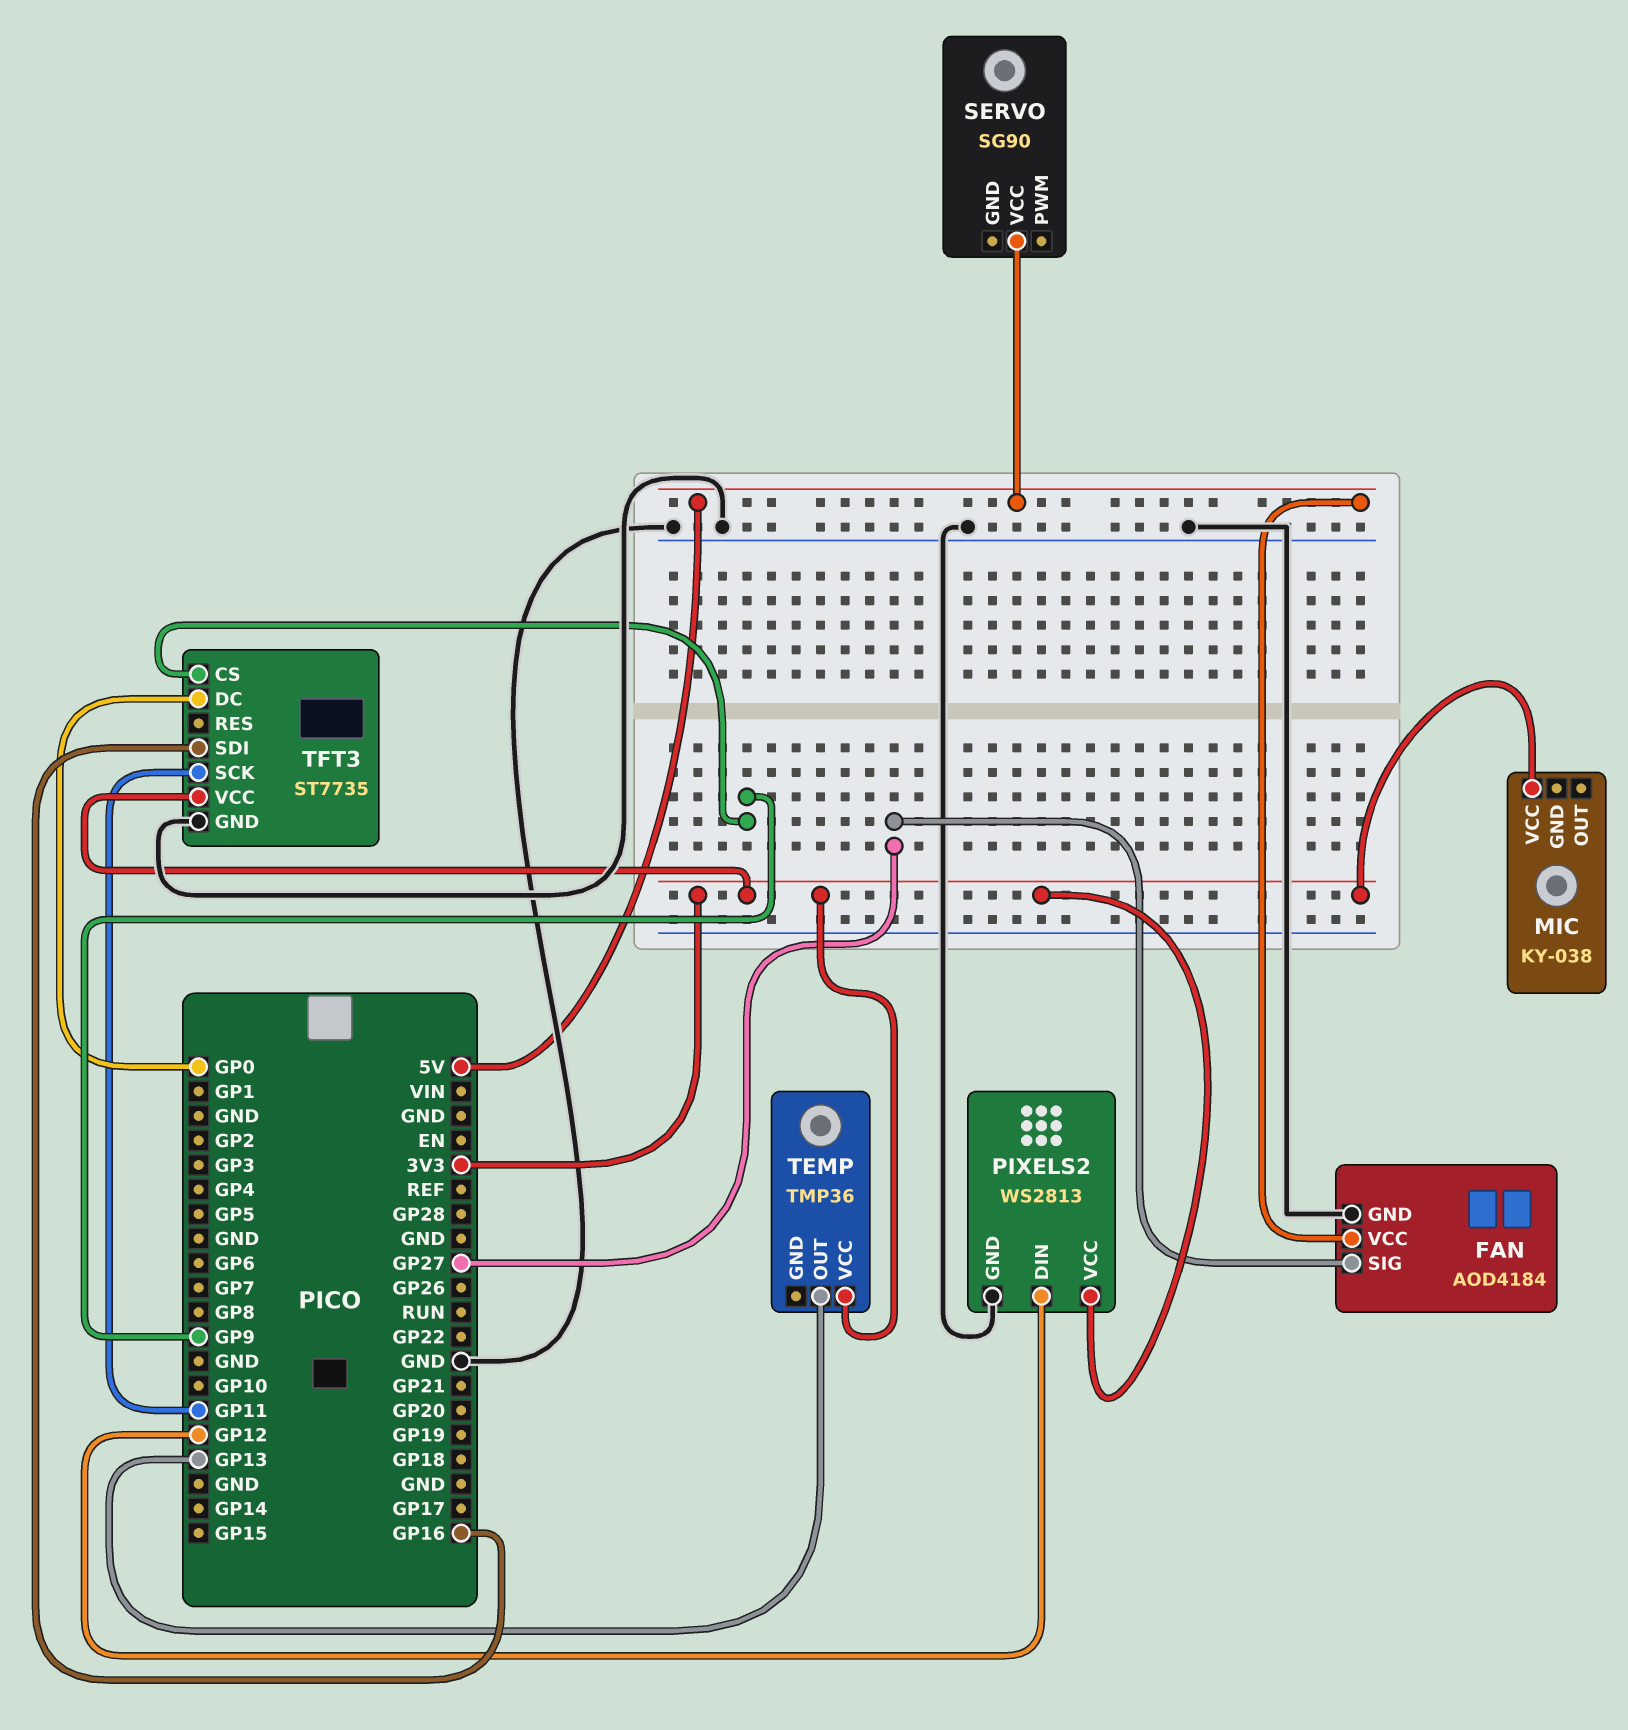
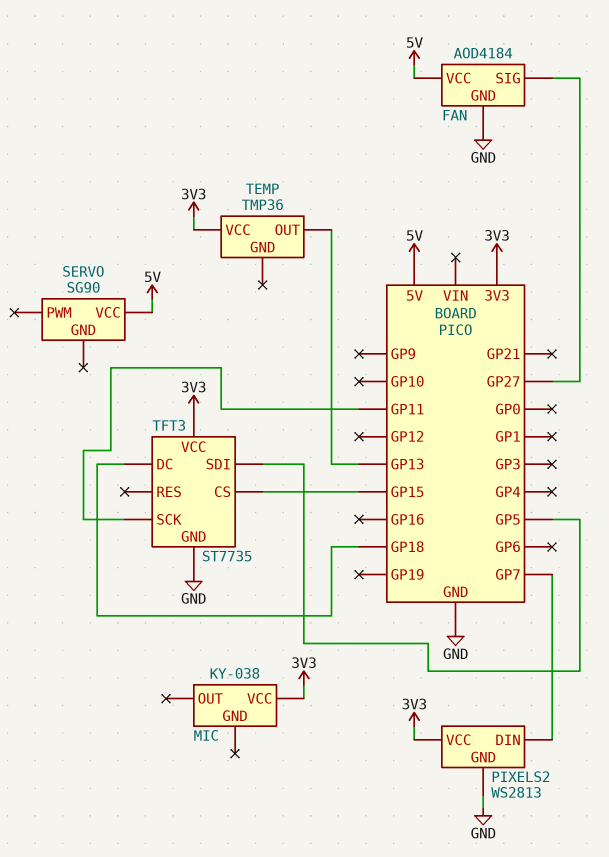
PIXELS2 pin DIN: GP12 -> GP7
TFT3 pin CS: GP9 -> GP15
TFT3 pin DC: GP0 -> GP18
TFT3 pin SDI: GP16 -> GP5

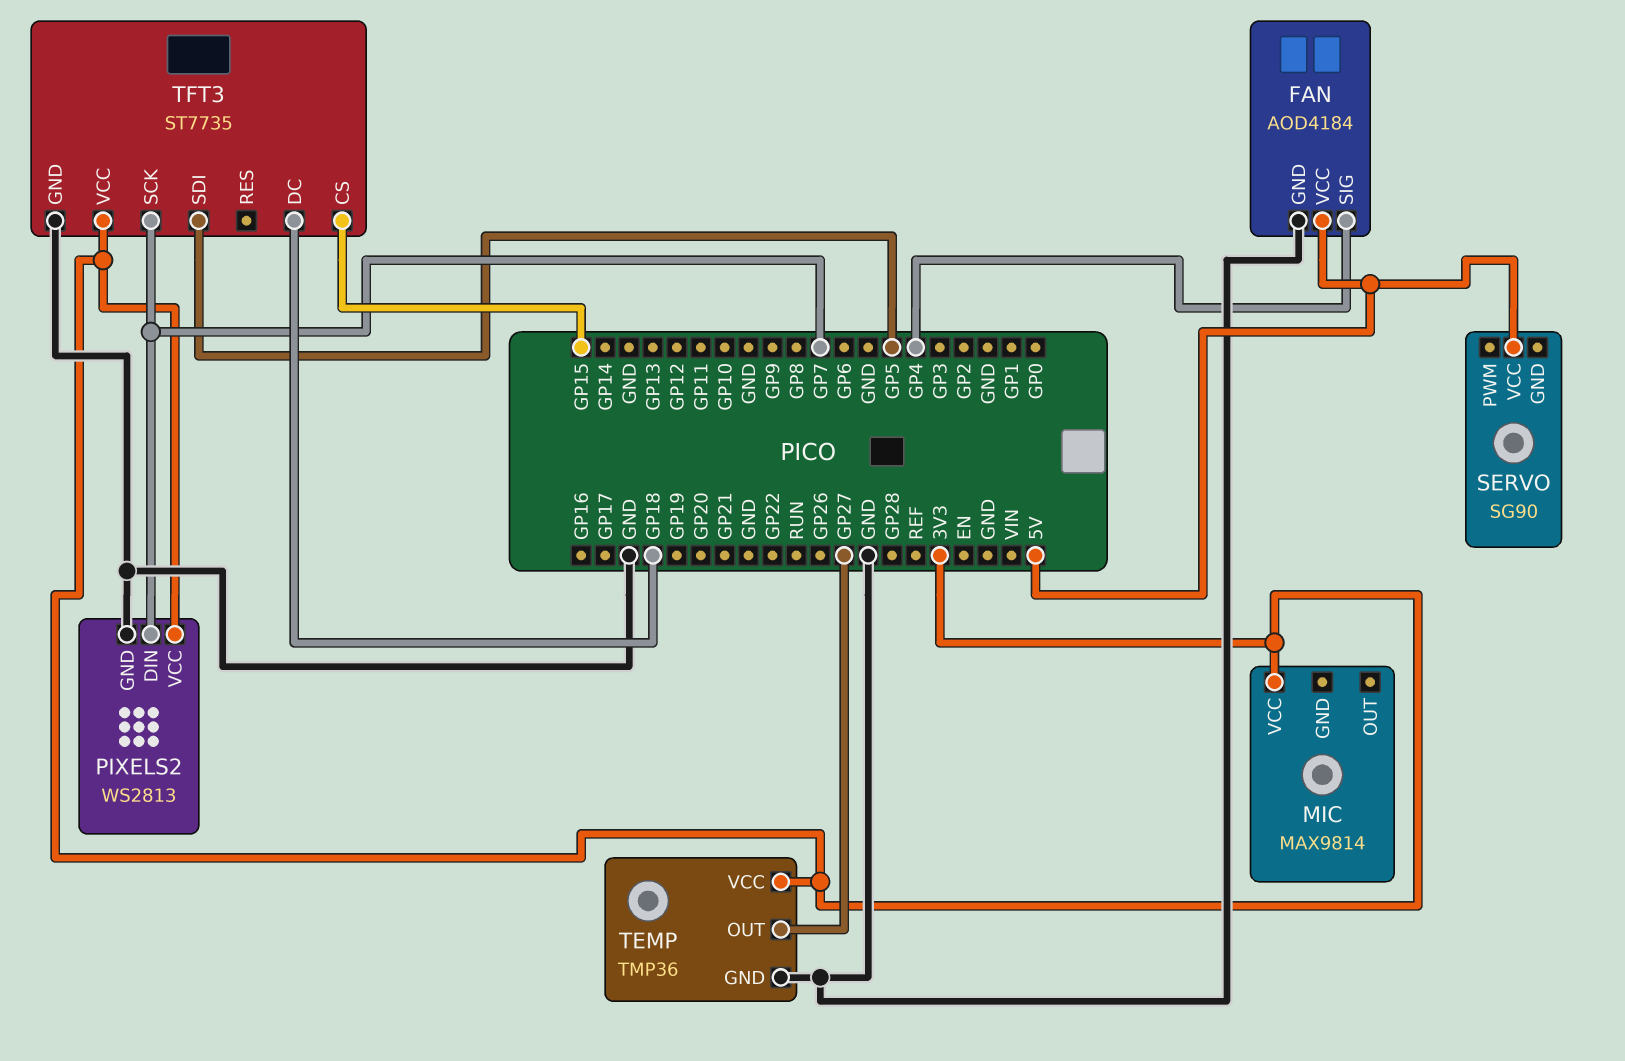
FAN pin SIG: GP27 -> GP4
MIC: KY-038 -> MAX9814
TEMP pin GND: none -> GND
TEMP pin OUT: GP13 -> GP27
TFT3 pin SCK: GP11 -> GP7

